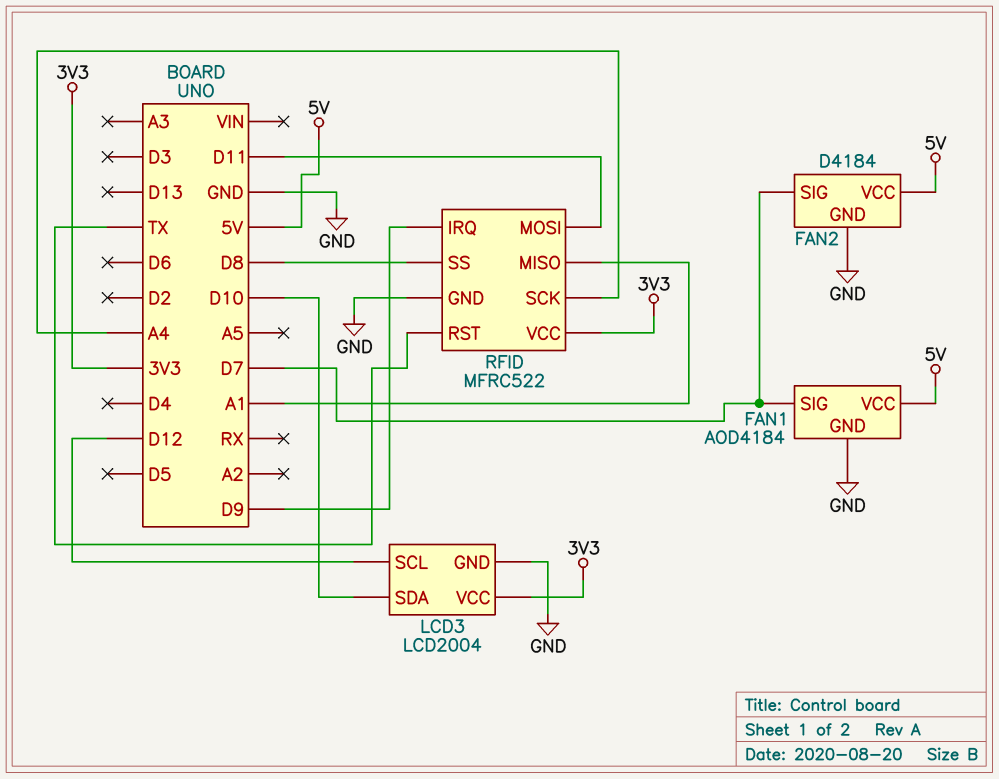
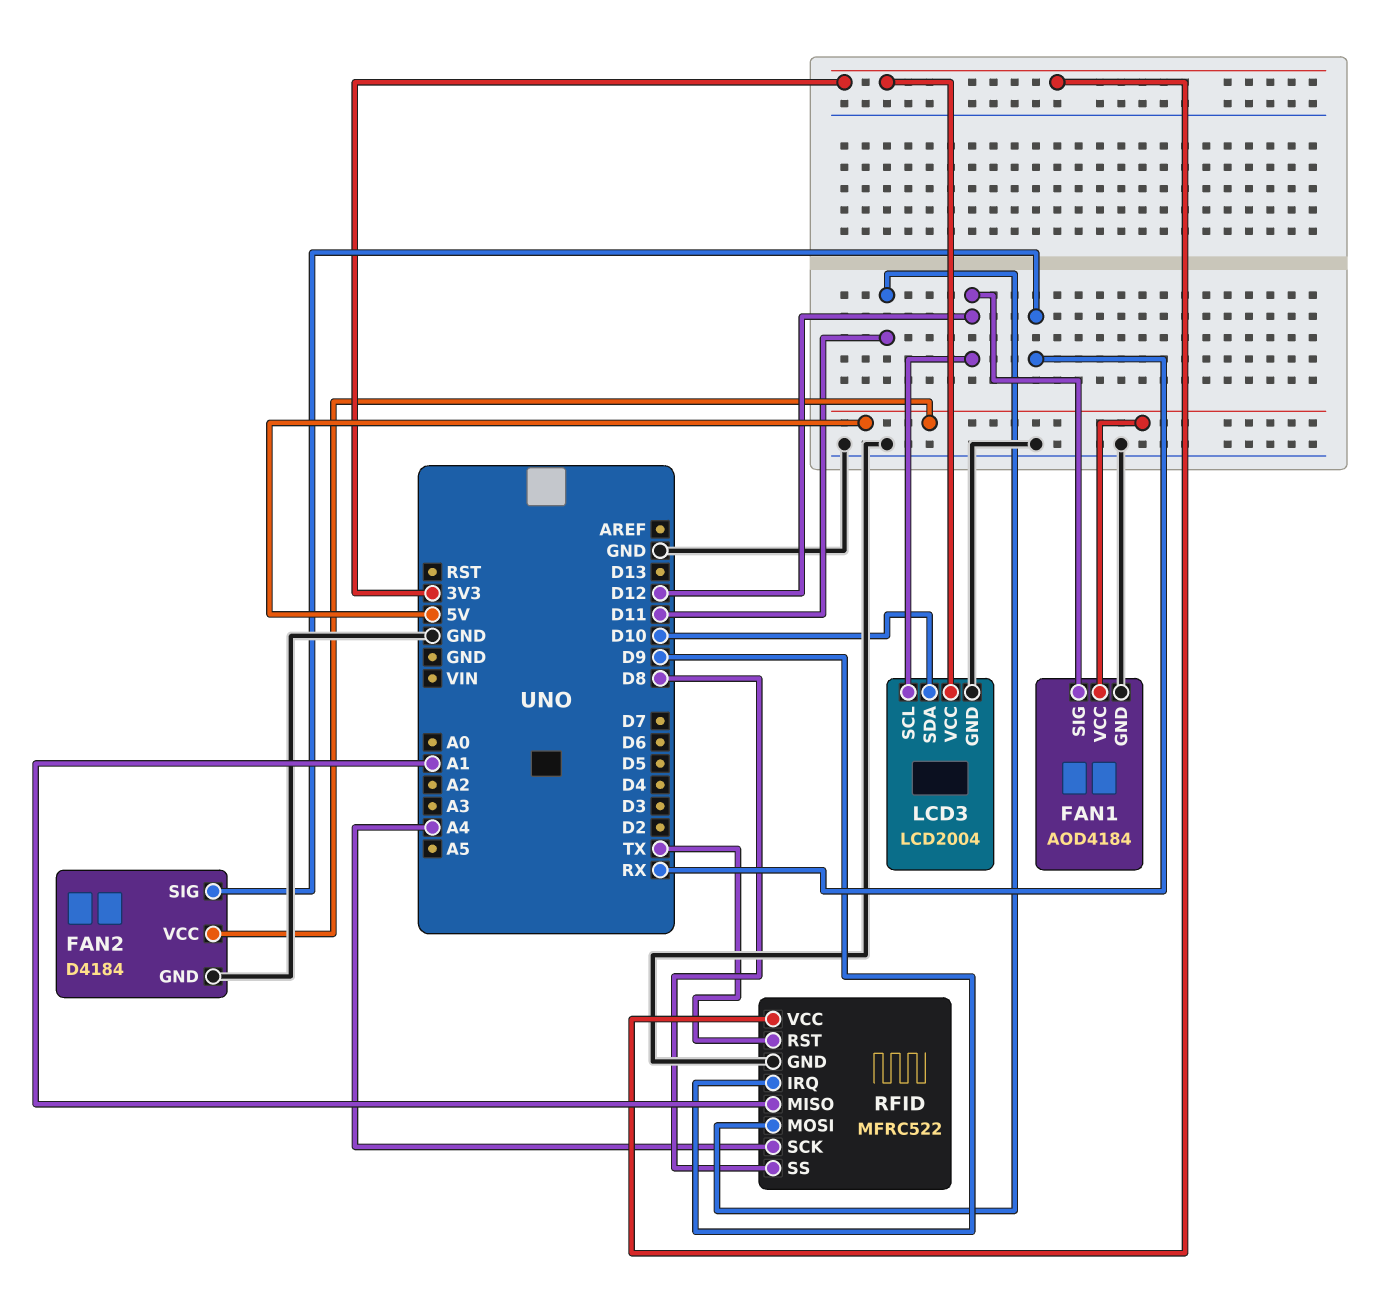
FAN1 pin SIG: D7 -> D12
FAN2 pin SIG: D7 -> RX

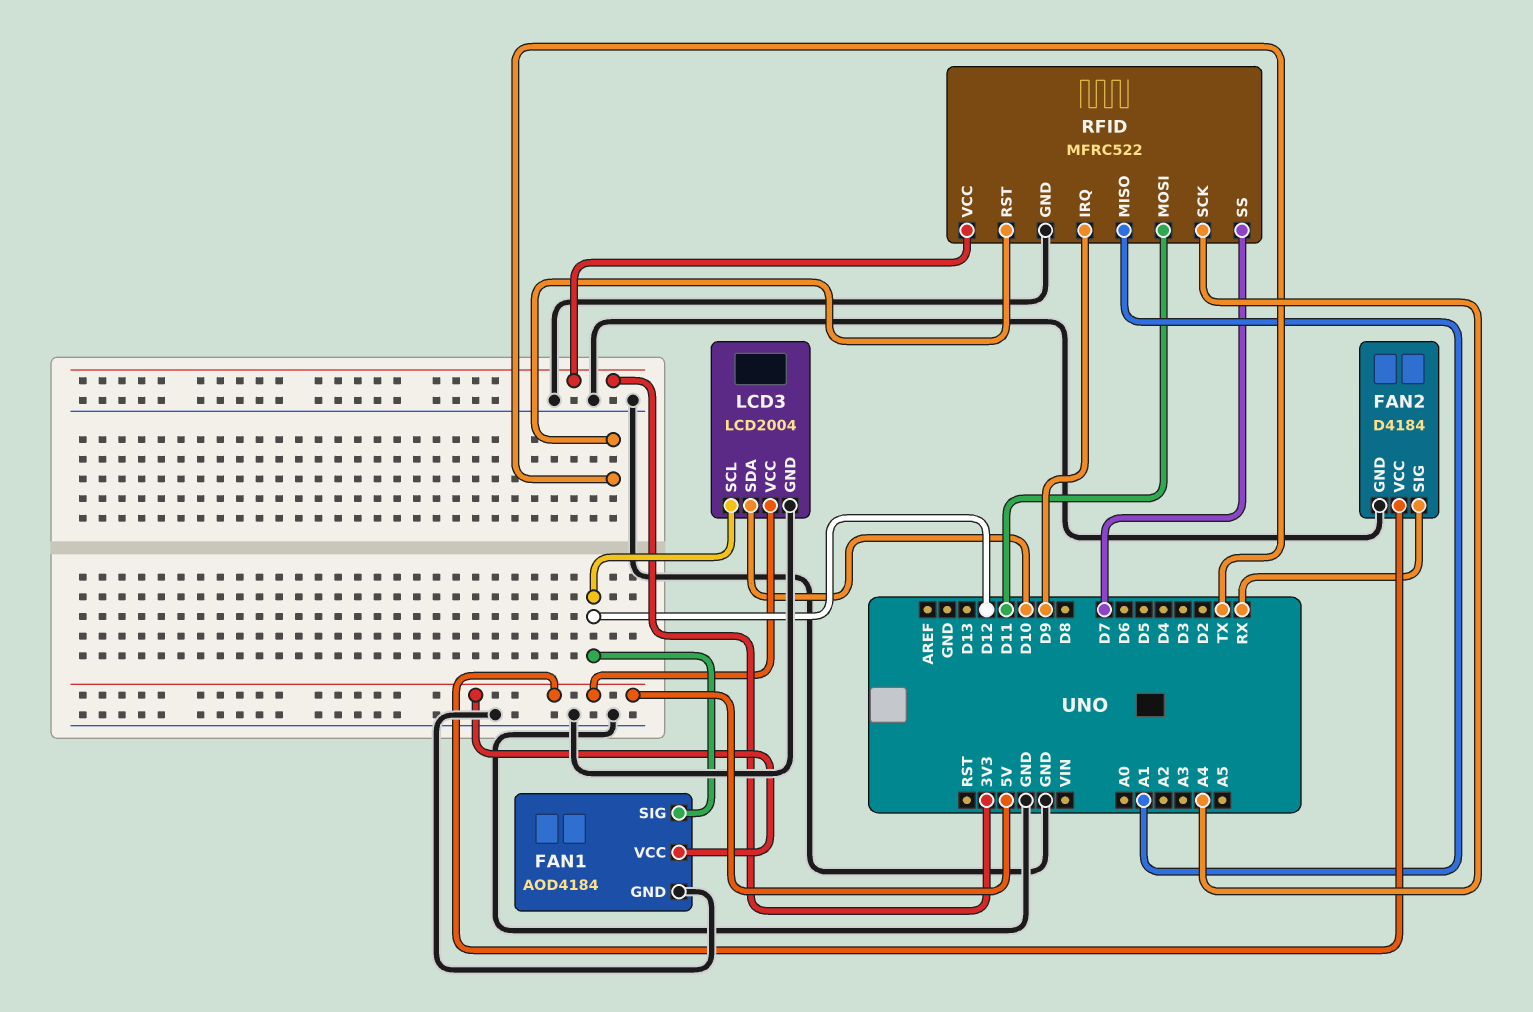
LCD3 pin VCC: 3V3 -> 5V
RFID pin SS: D8 -> D7

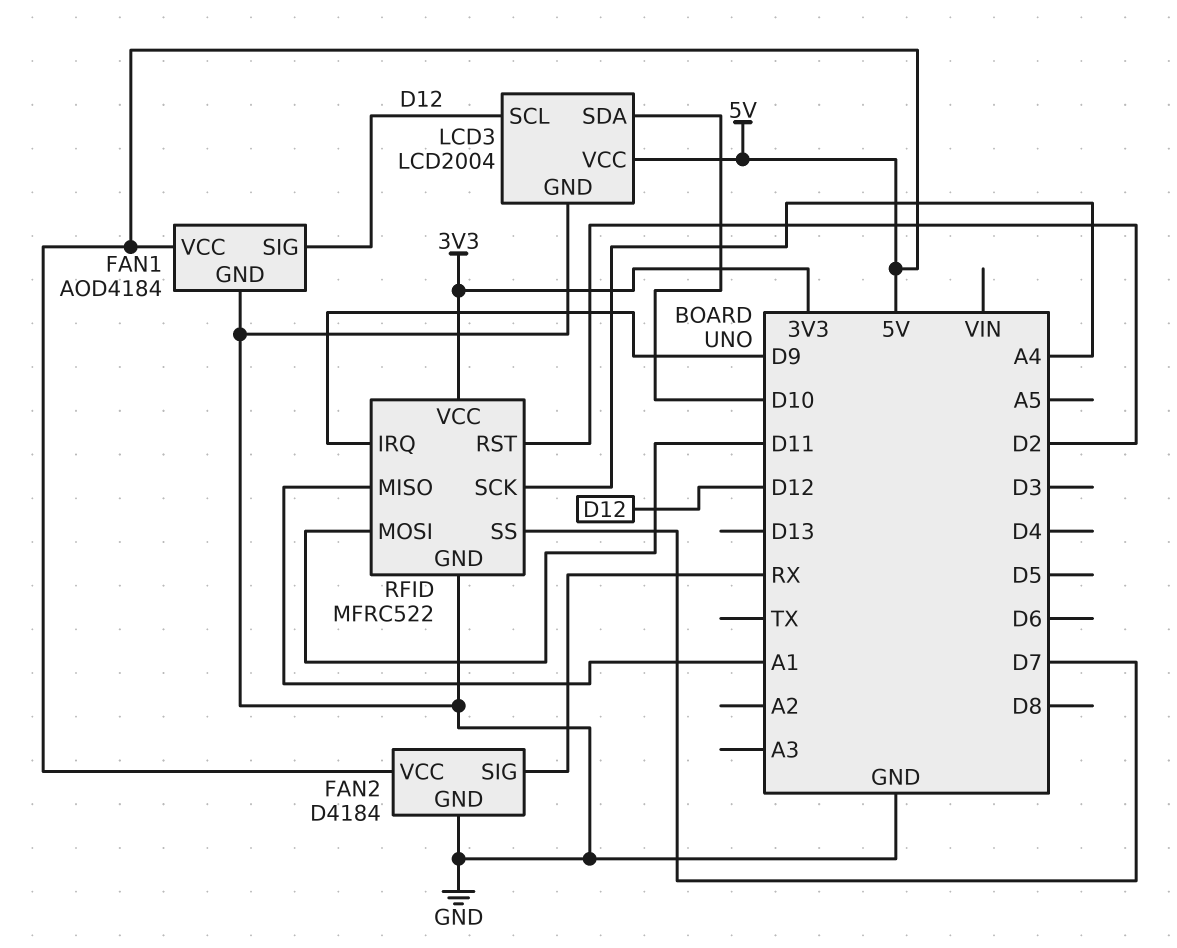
RFID pin RST: TX -> D2

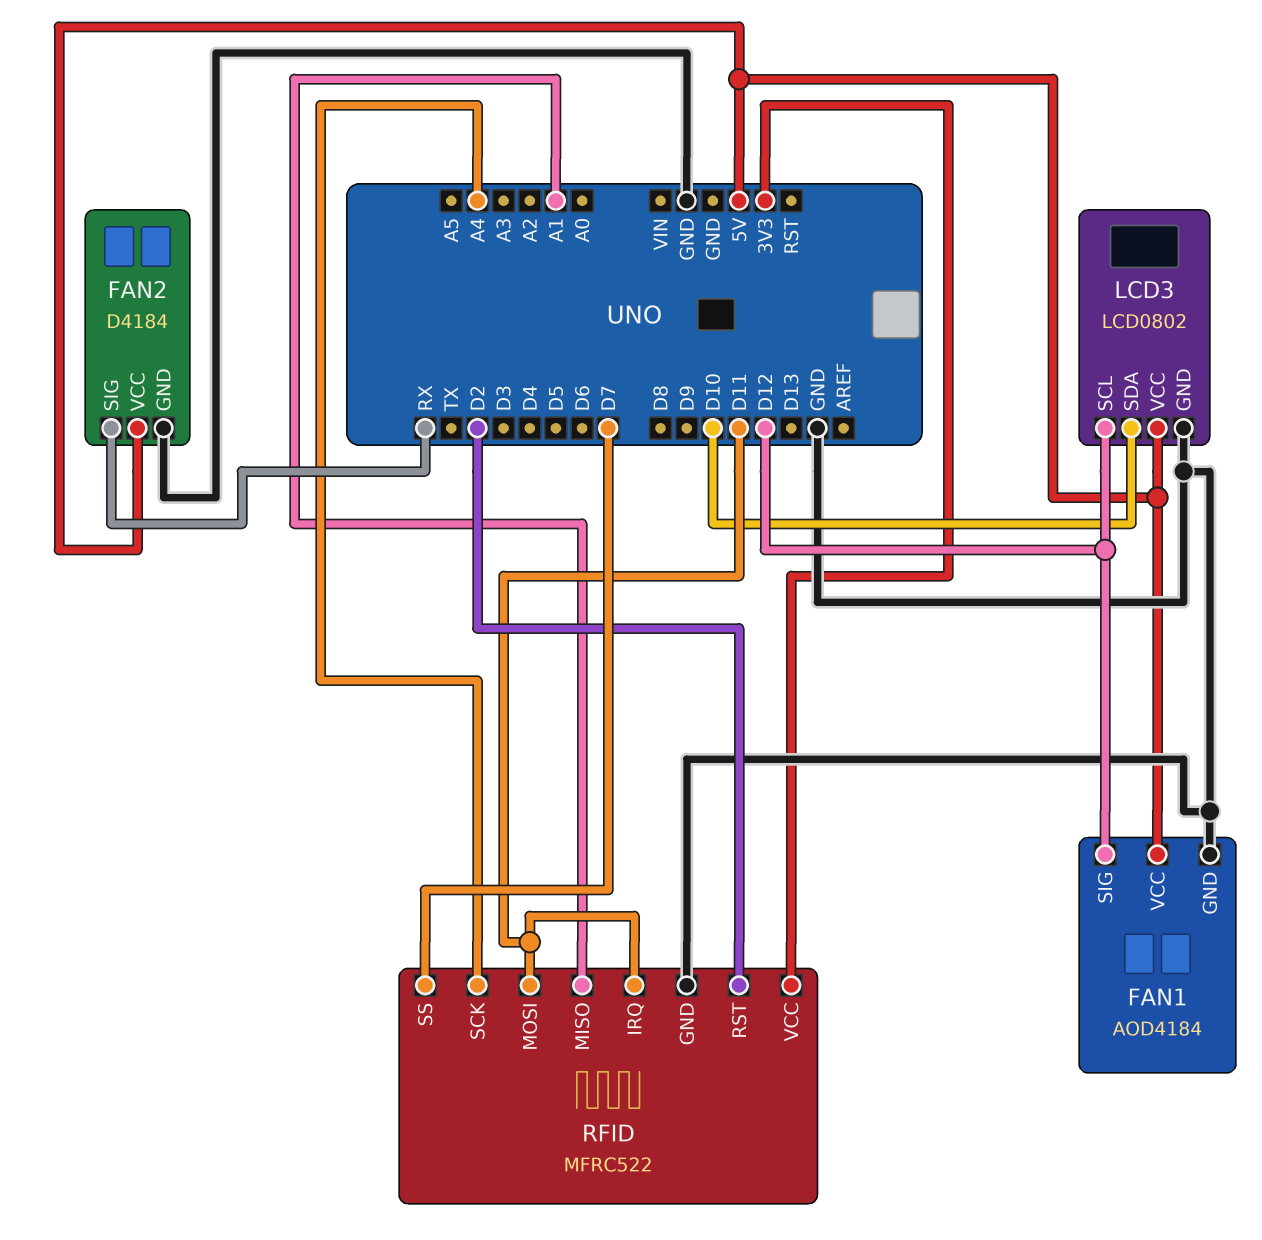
LCD3: LCD2004 -> LCD0802
RFID pin IRQ: D9 -> D11

